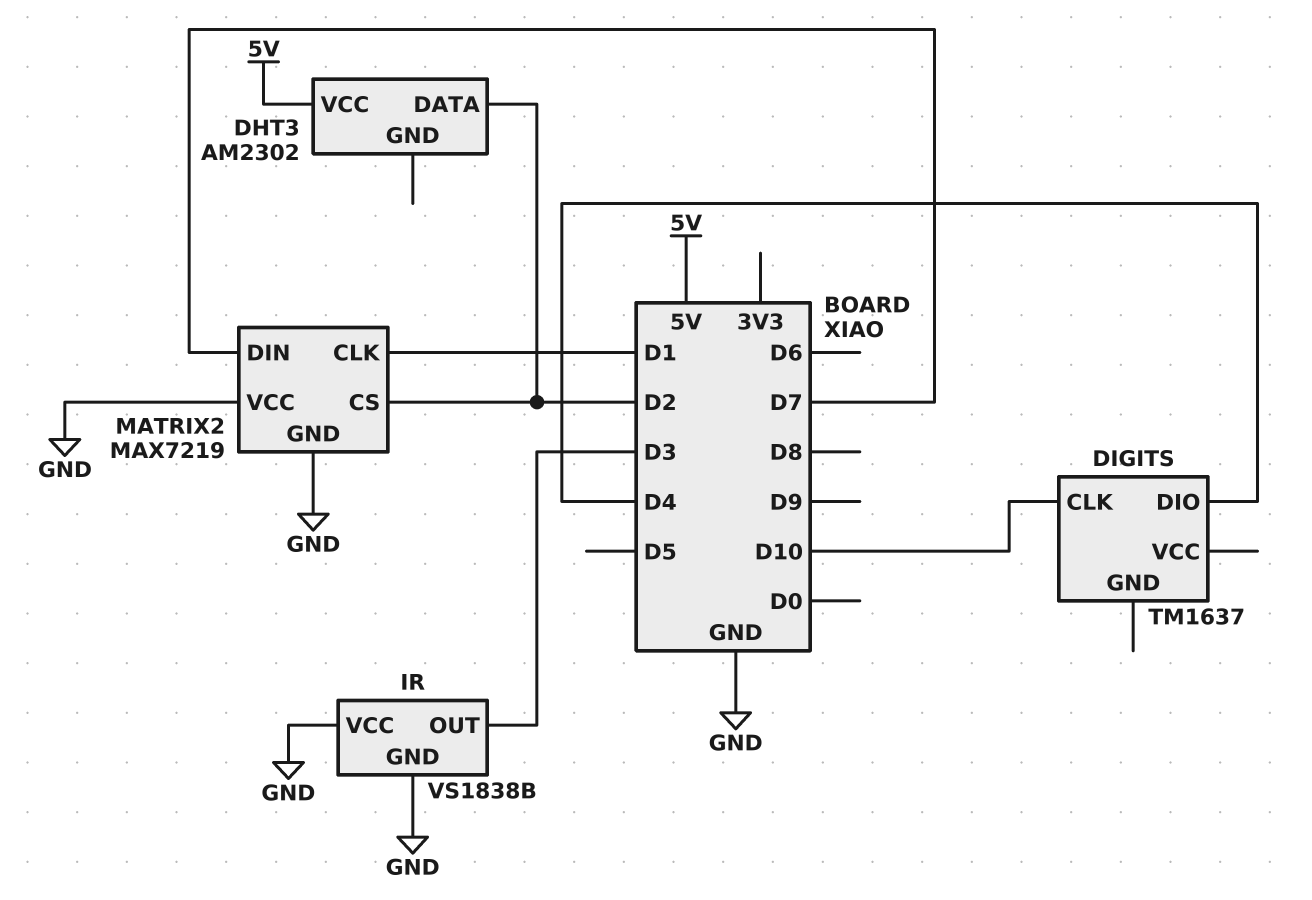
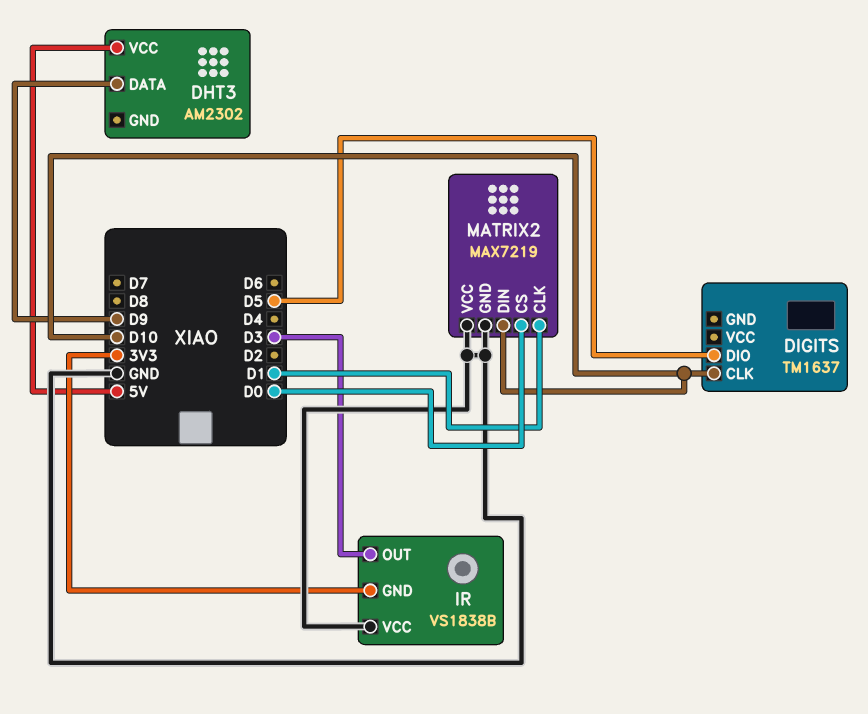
DHT3 pin DATA: D2 -> D9
DIGITS pin DIO: D4 -> D5
IR pin GND: GND -> 3V3
MATRIX2 pin CS: D2 -> D0
MATRIX2 pin DIN: D7 -> D10

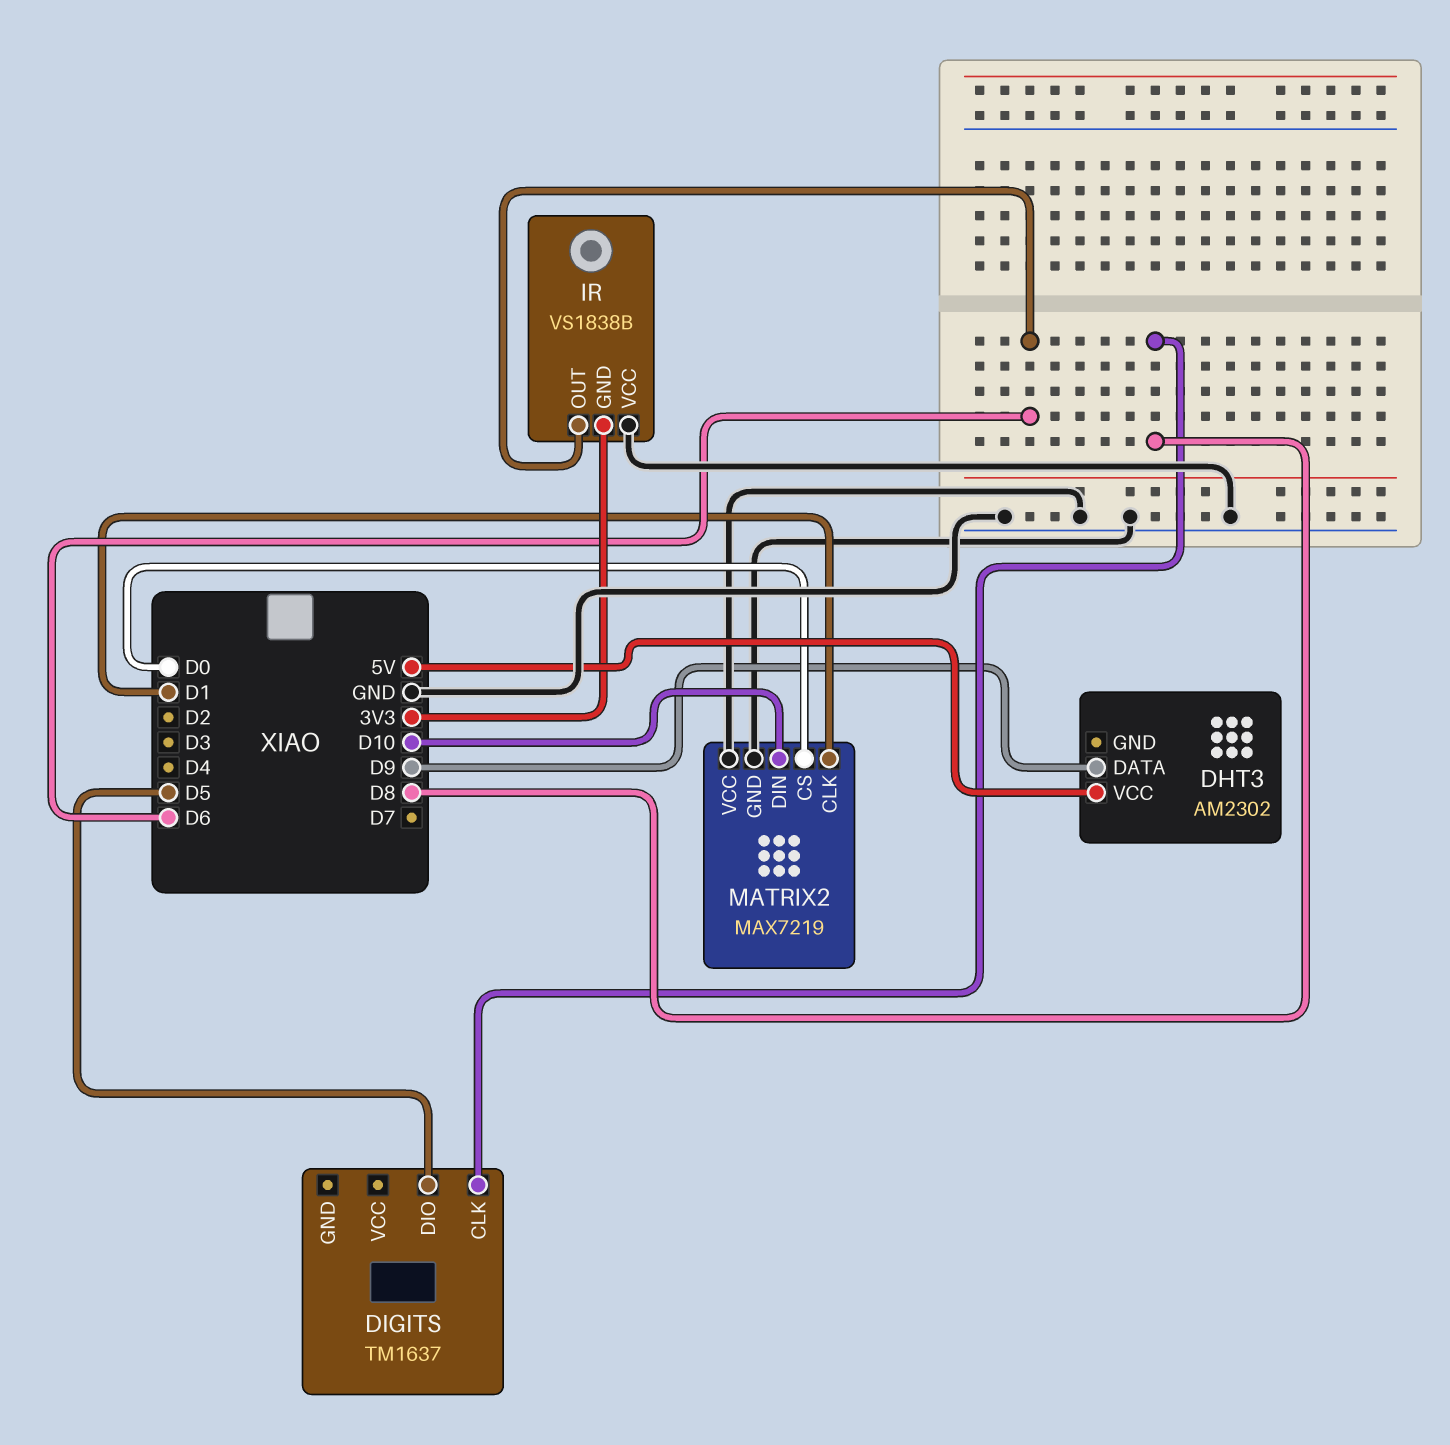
DIGITS pin CLK: D10 -> D8
IR pin OUT: D3 -> D6

